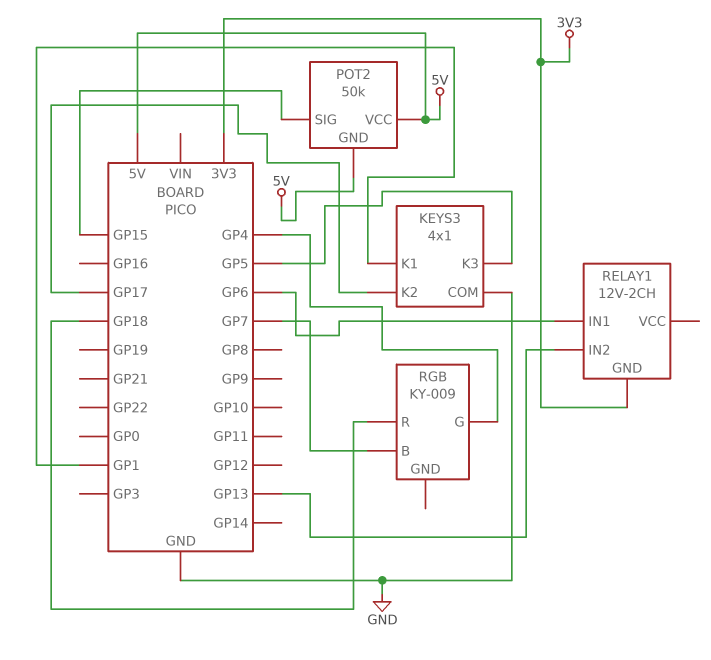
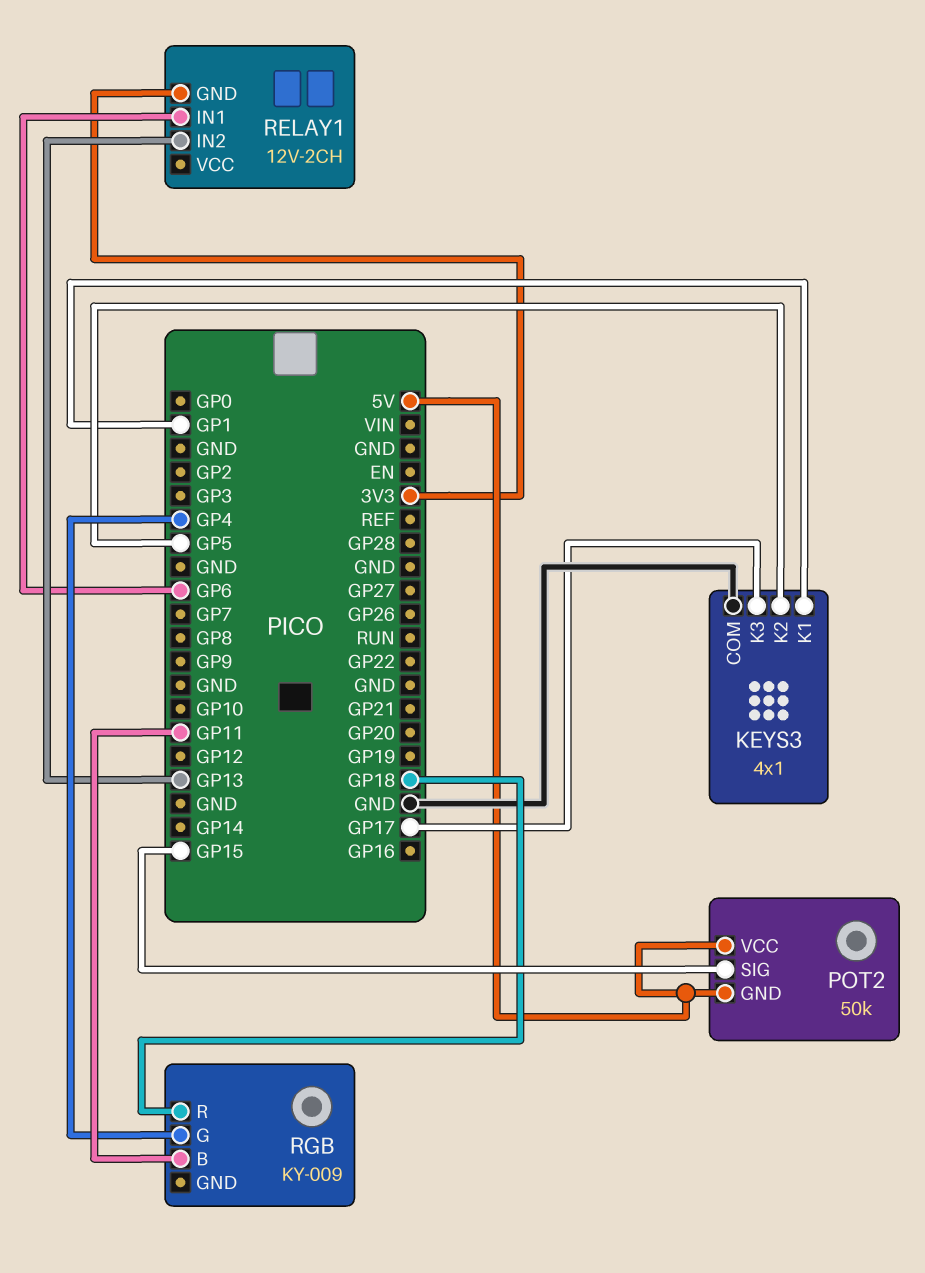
KEYS3 pin K2: GP17 -> GP5
KEYS3 pin K3: GP5 -> GP17
RGB pin B: GP7 -> GP11

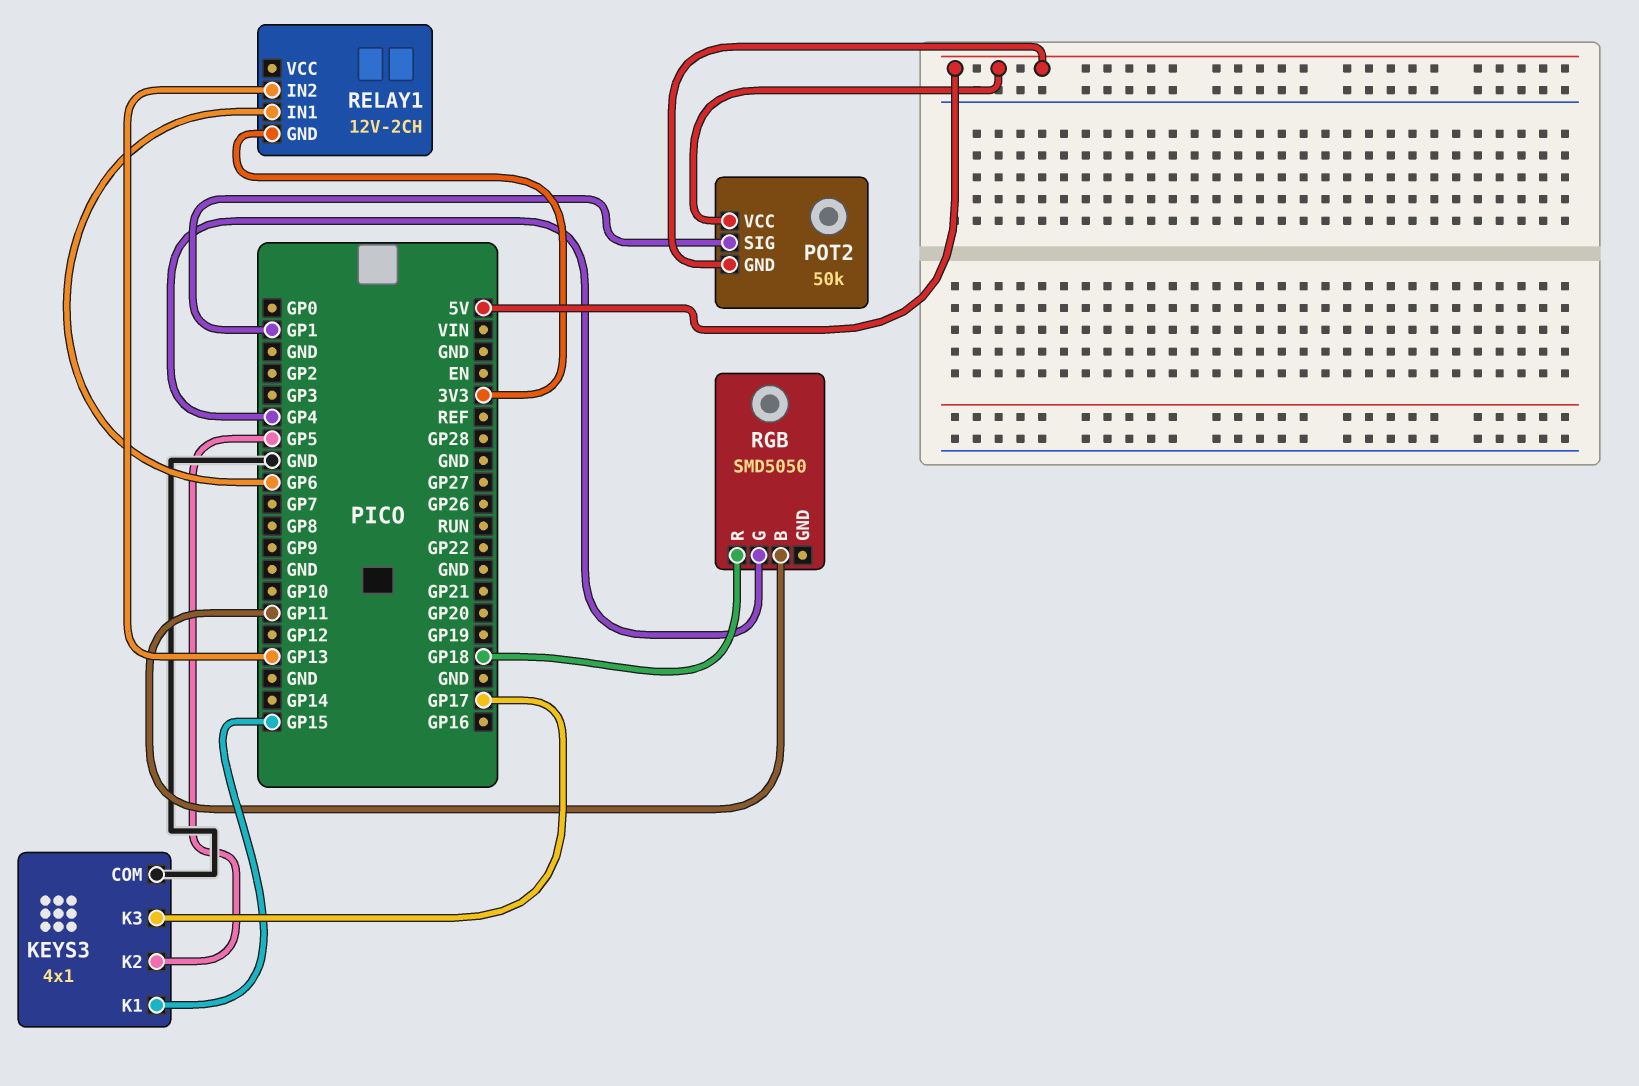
KEYS3 pin K1: GP1 -> GP15
POT2 pin SIG: GP15 -> GP1
RGB: KY-009 -> SMD5050

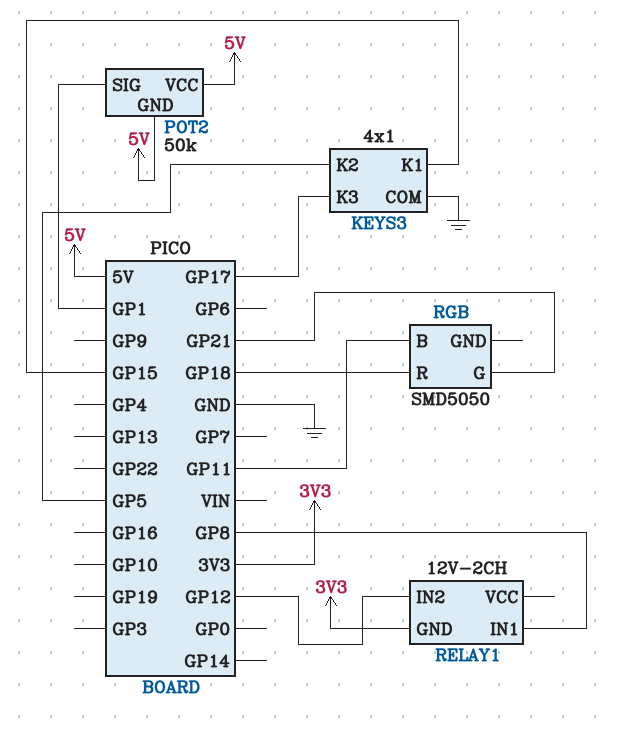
RELAY1 pin IN1: GP6 -> GP8
RELAY1 pin IN2: GP13 -> GP12
RGB pin G: GP4 -> GP21

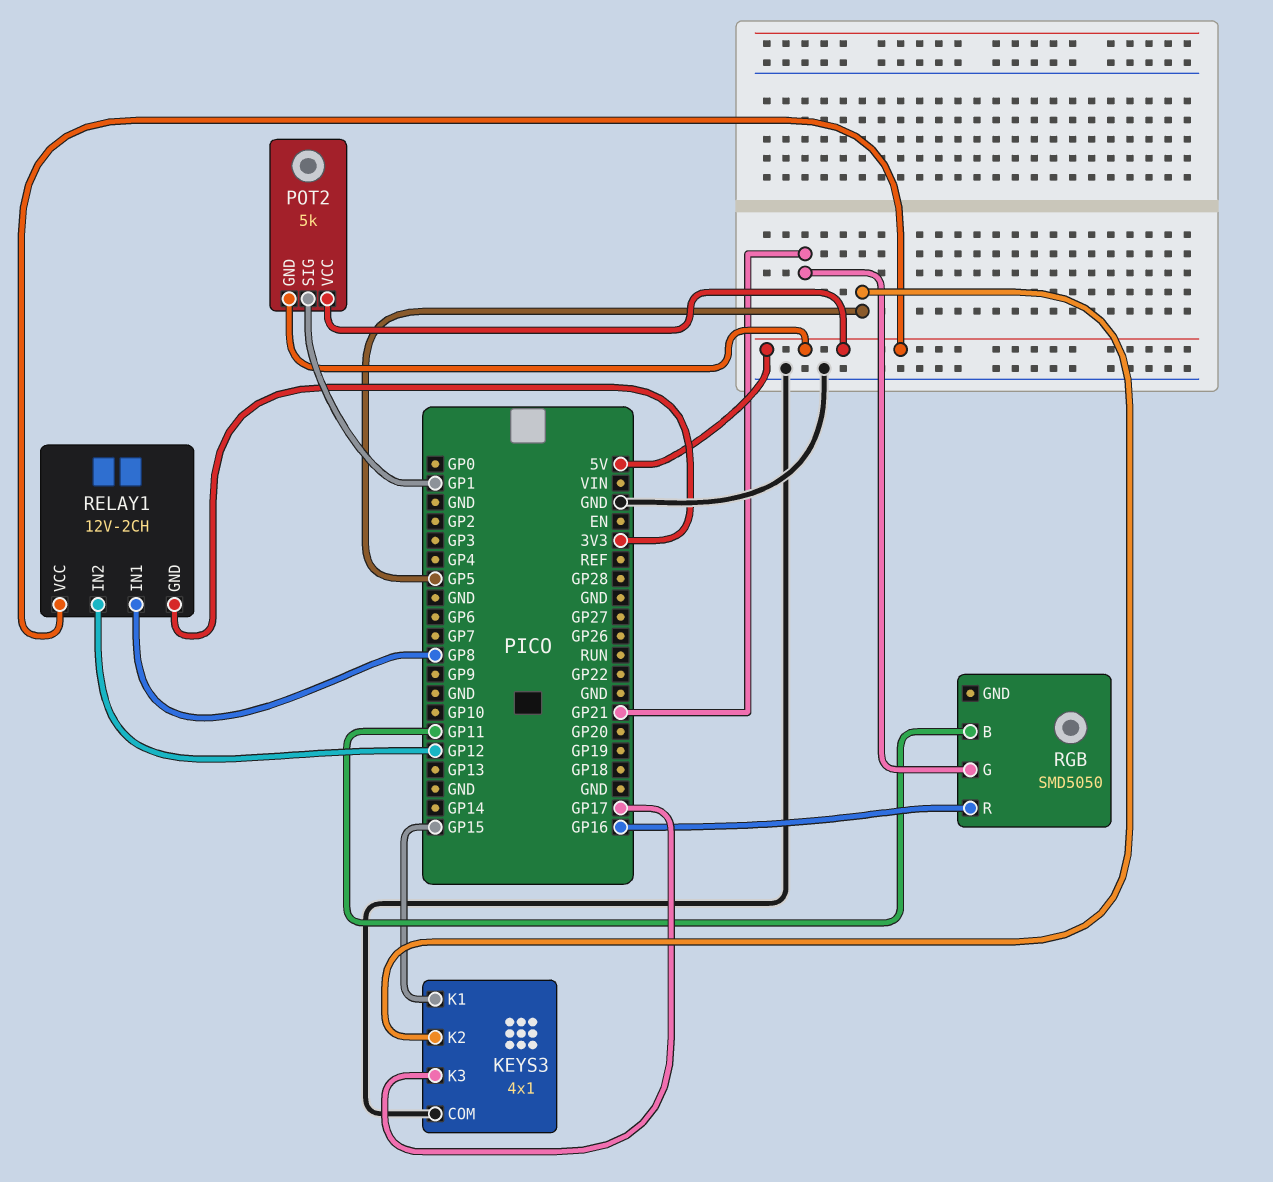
POT2: 50k -> 5k
RELAY1 pin VCC: none -> 5V
RGB pin R: GP18 -> GP16

